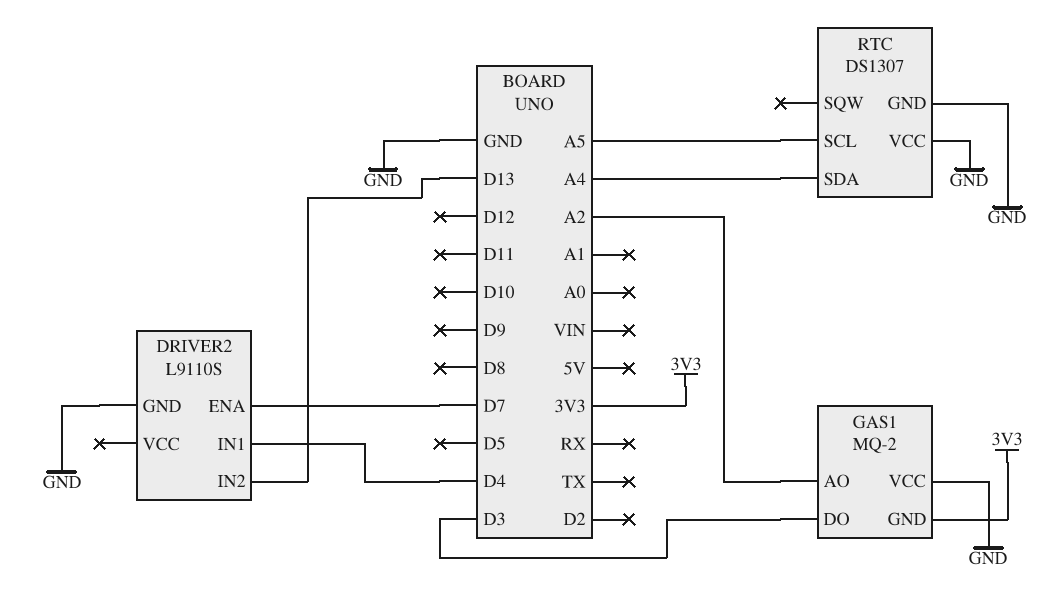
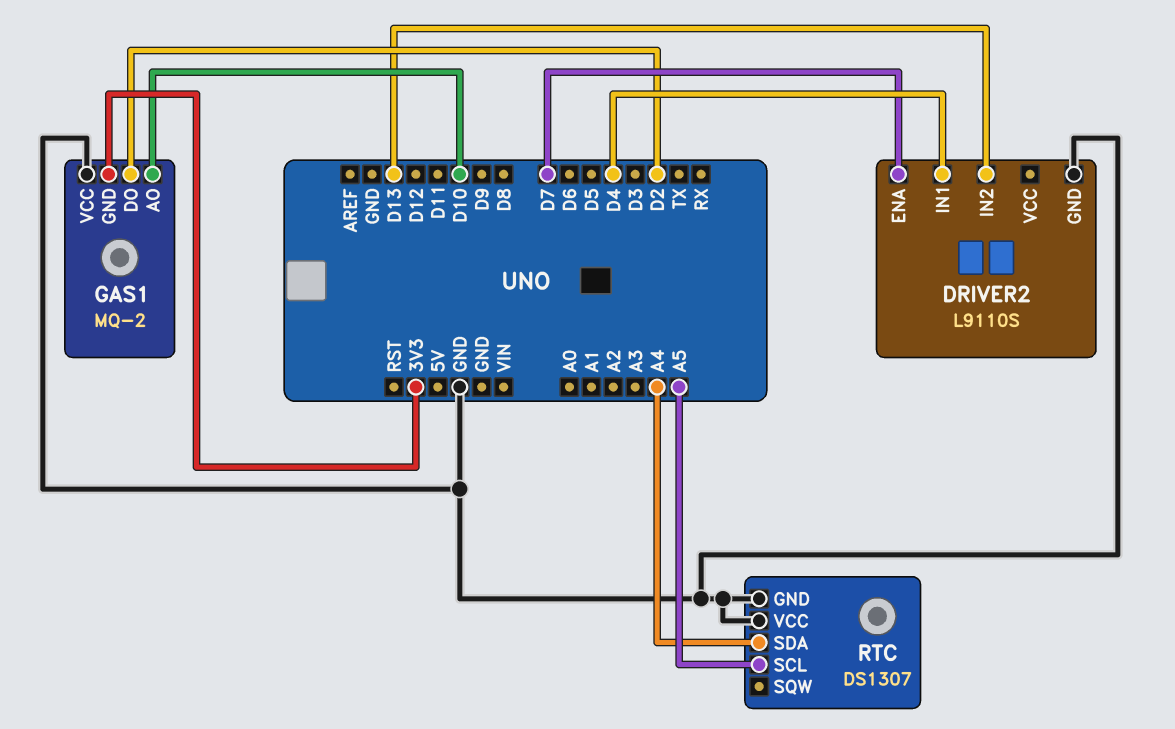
GAS1 pin AO: A2 -> D10
GAS1 pin DO: D3 -> D2

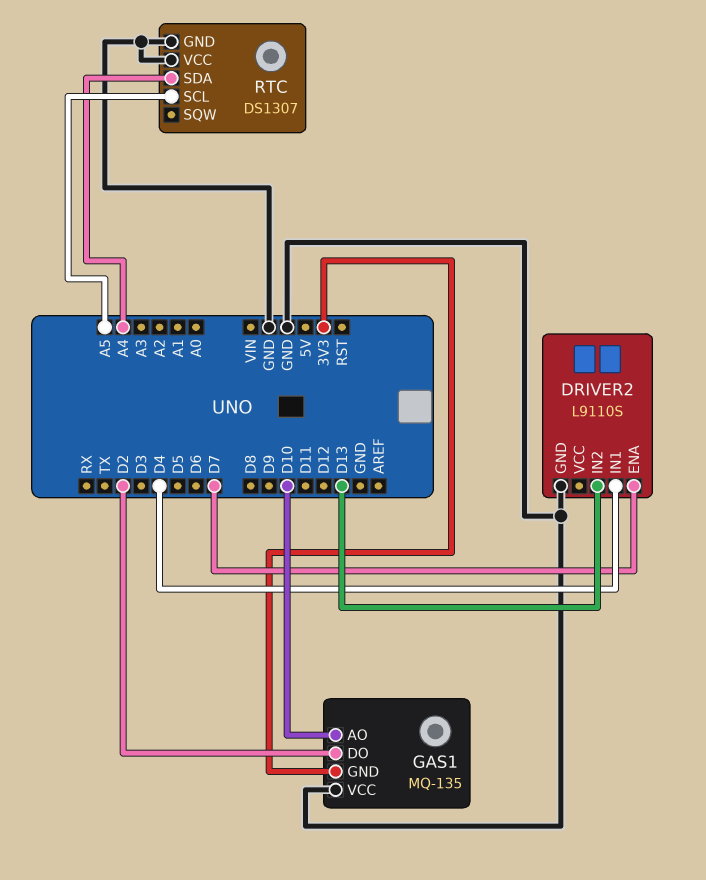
GAS1: MQ-2 -> MQ-135

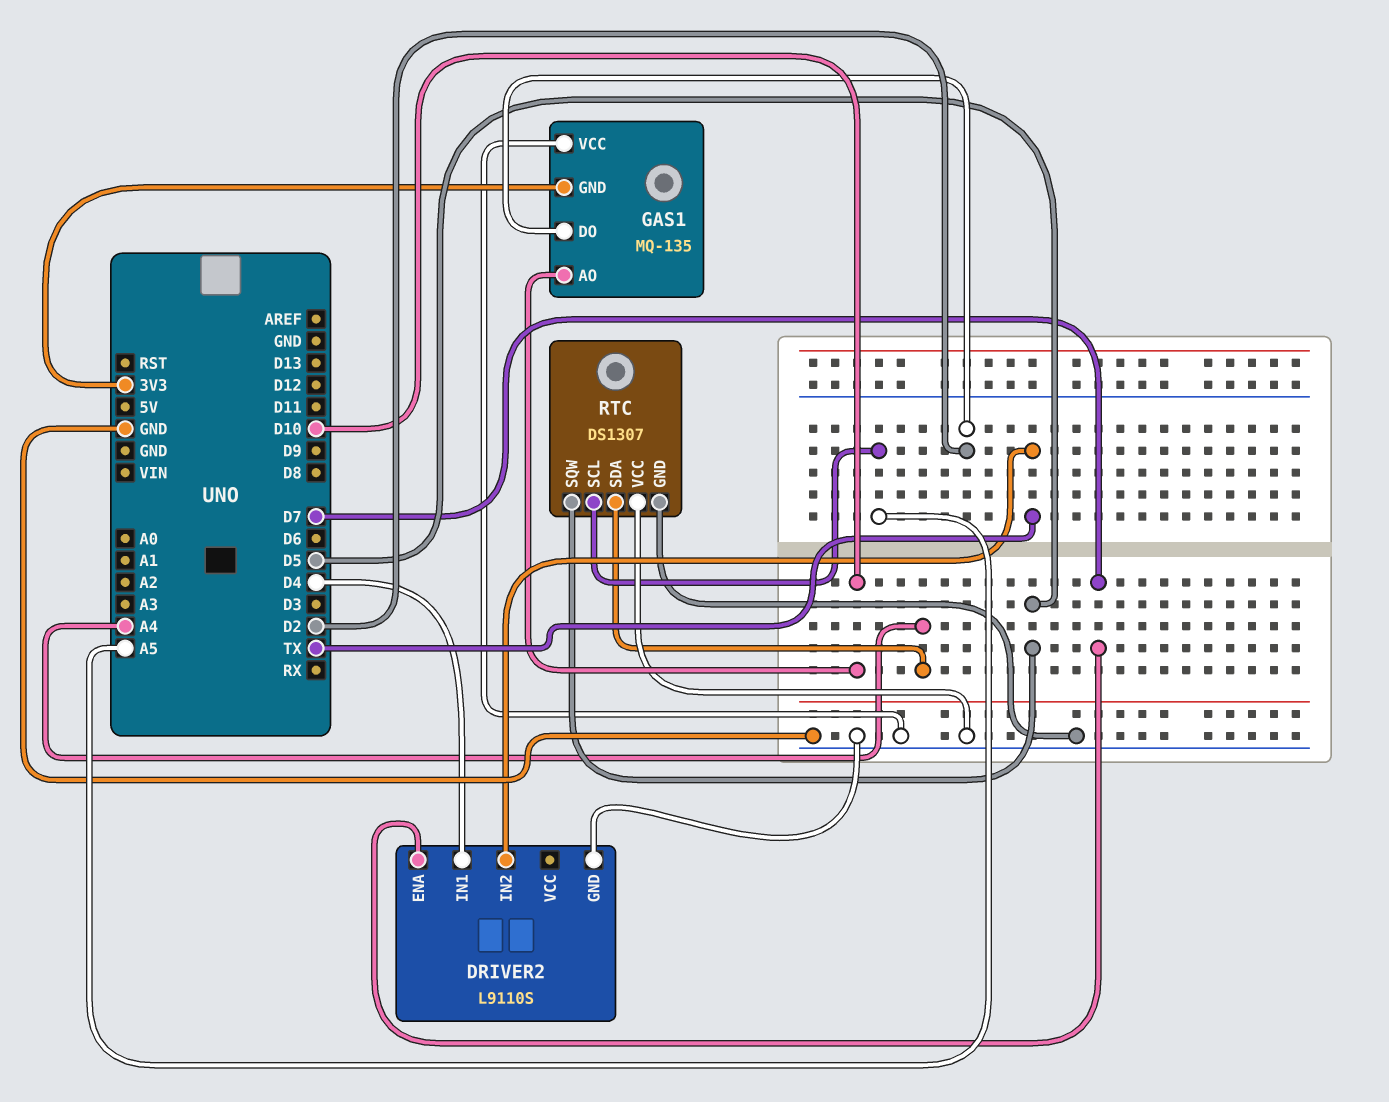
DRIVER2 pin IN2: D13 -> TX
RTC pin SQW: none -> D5

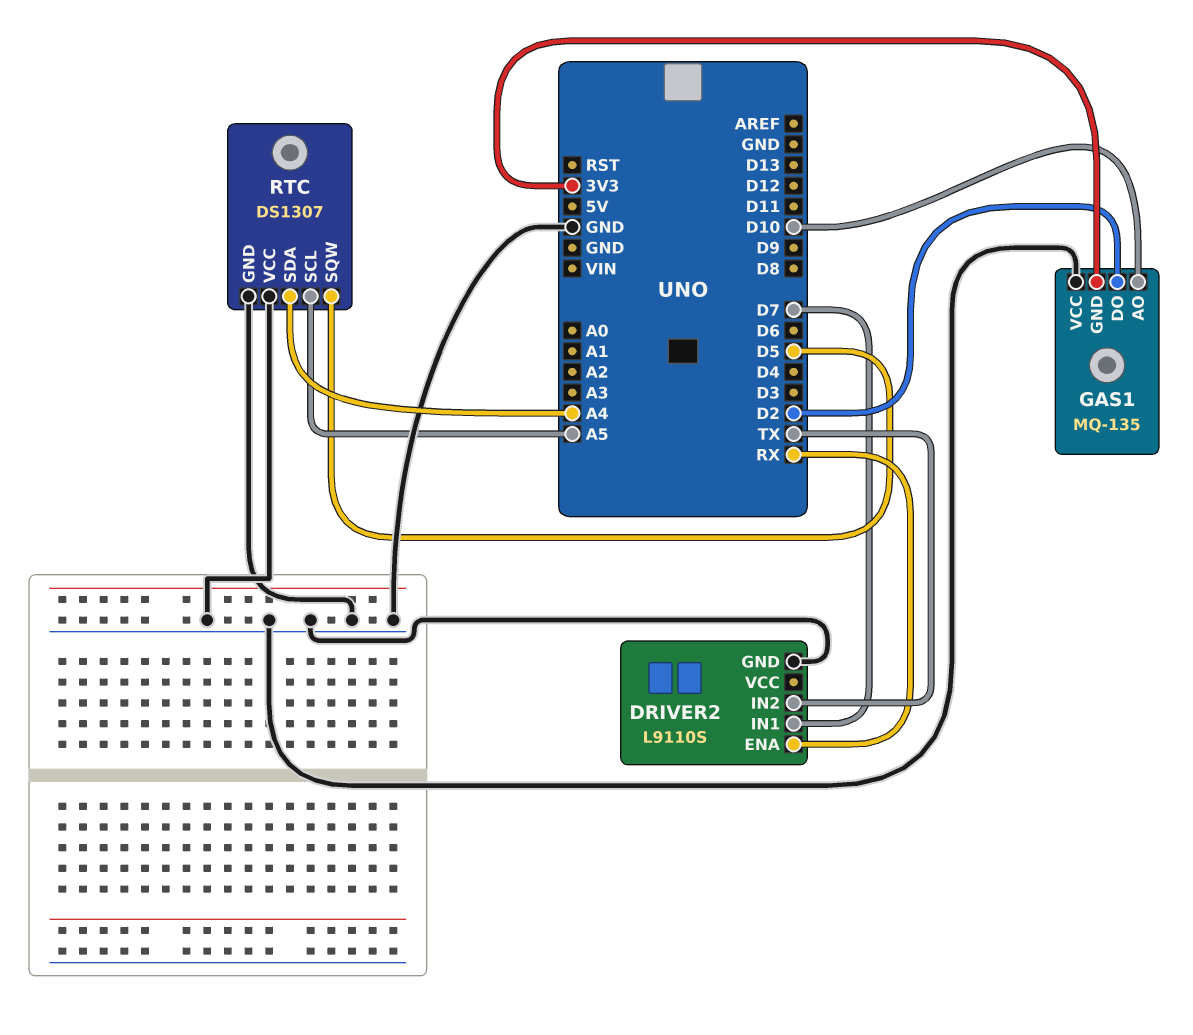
DRIVER2 pin ENA: D7 -> RX
DRIVER2 pin IN1: D4 -> D7

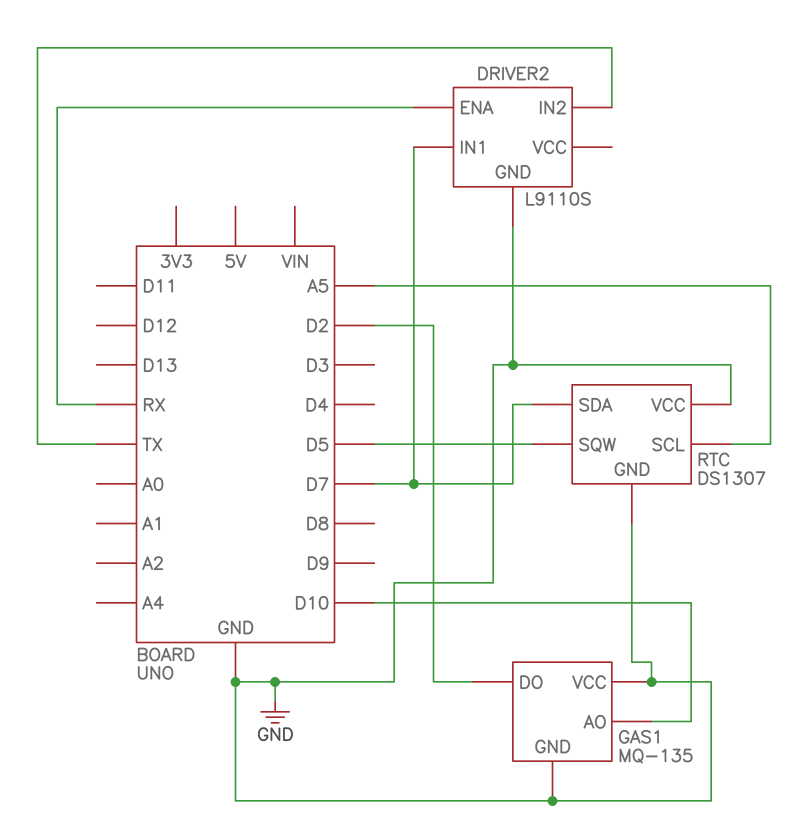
GAS1 pin GND: 3V3 -> GND
RTC pin SDA: A4 -> D7

